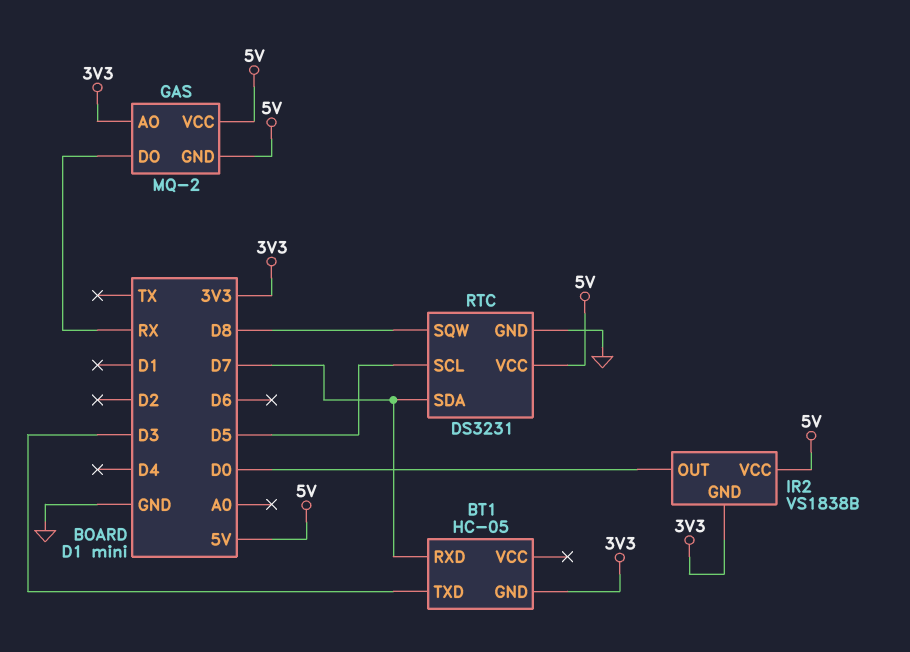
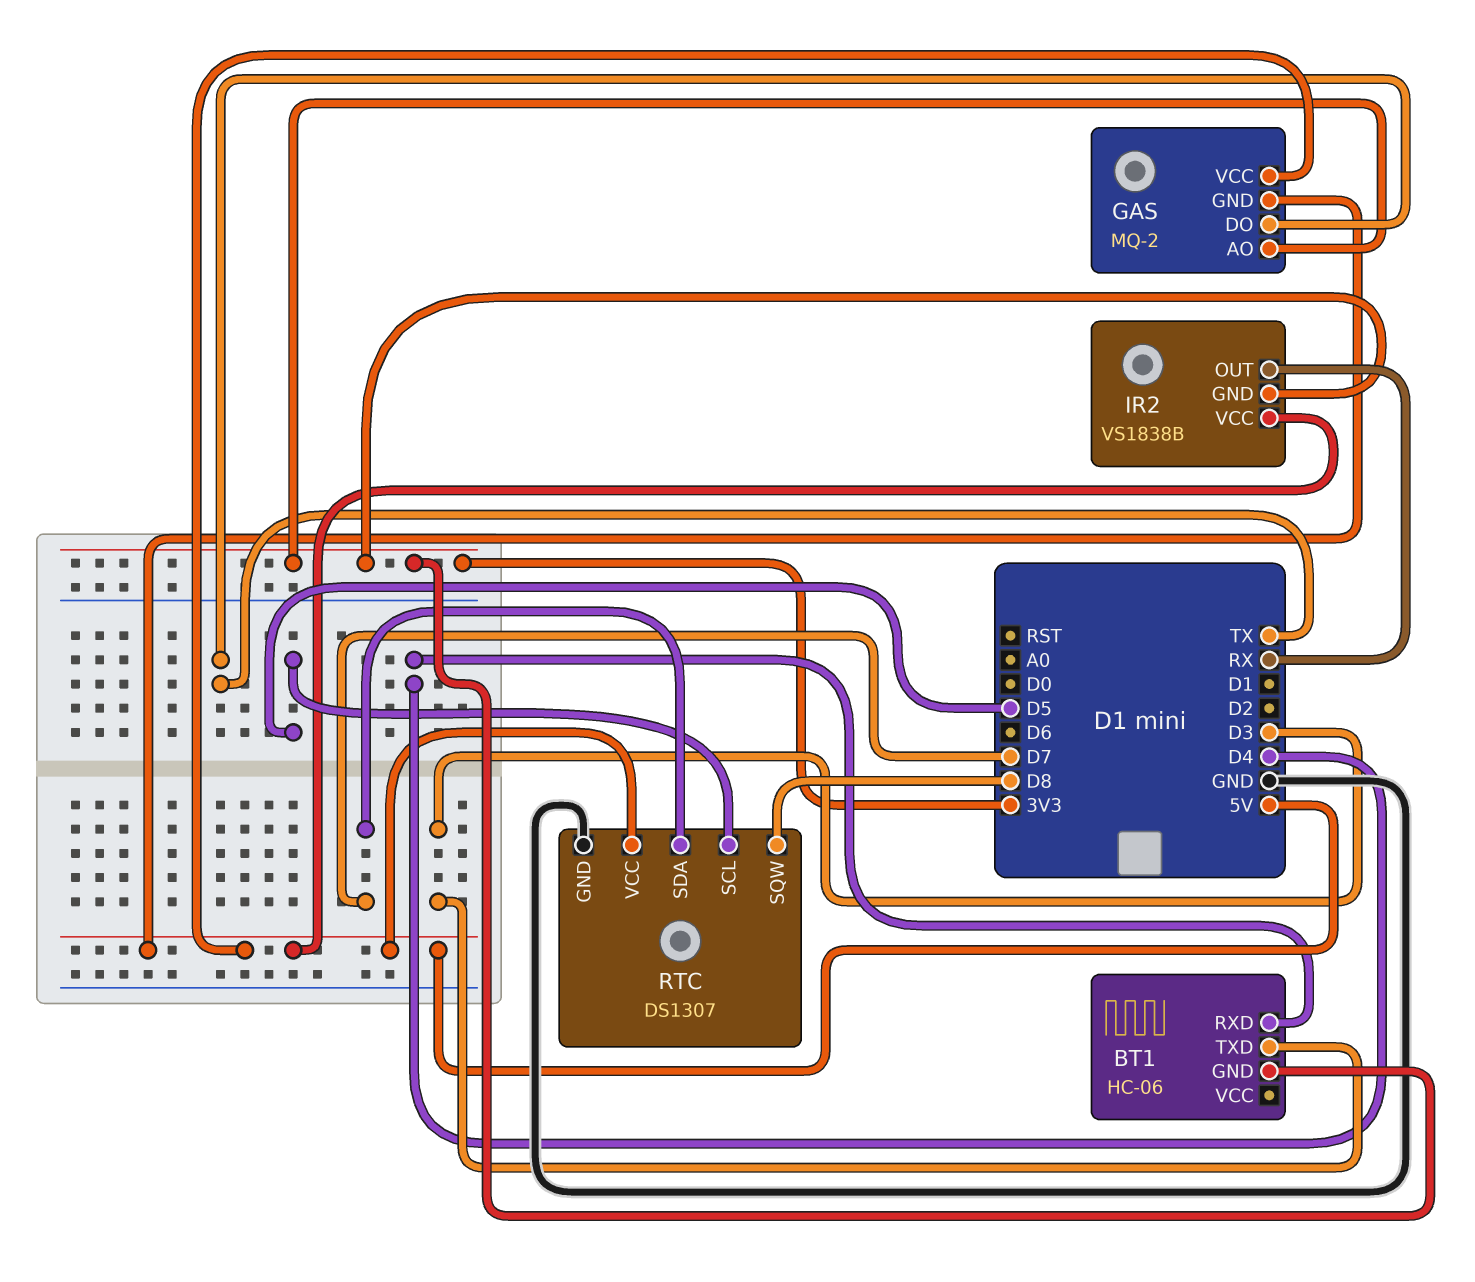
BT1: HC-05 -> HC-06
BT1 pin RXD: D7 -> D4
GAS pin DO: RX -> TX
IR2 pin OUT: D0 -> RX
RTC: DS3231 -> DS1307

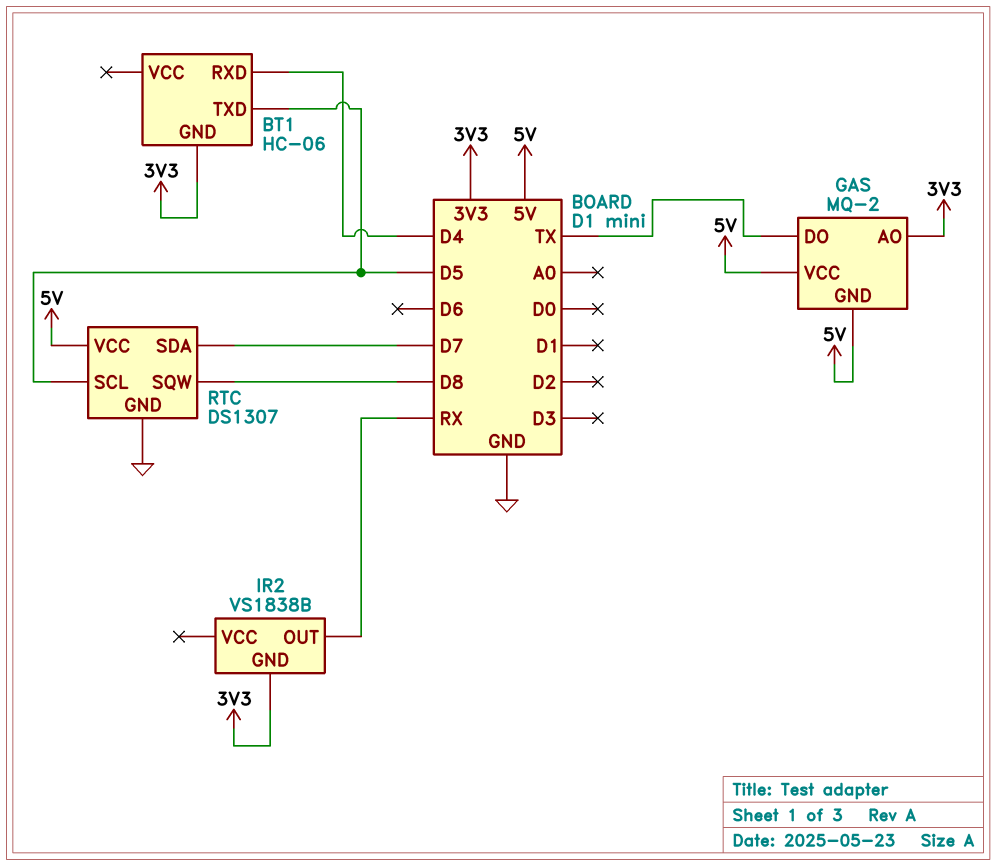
BT1 pin TXD: D3 -> D5
IR2 pin VCC: 5V -> none

